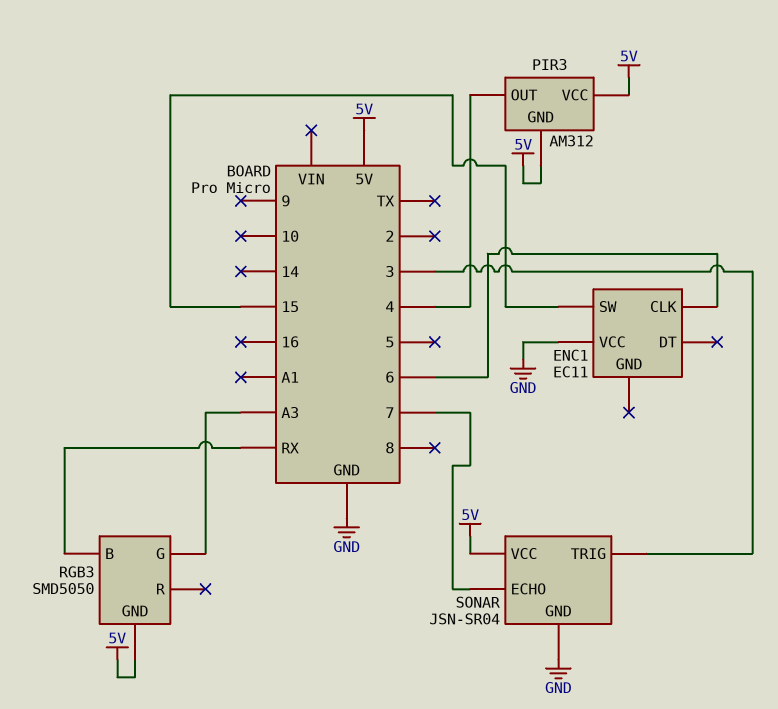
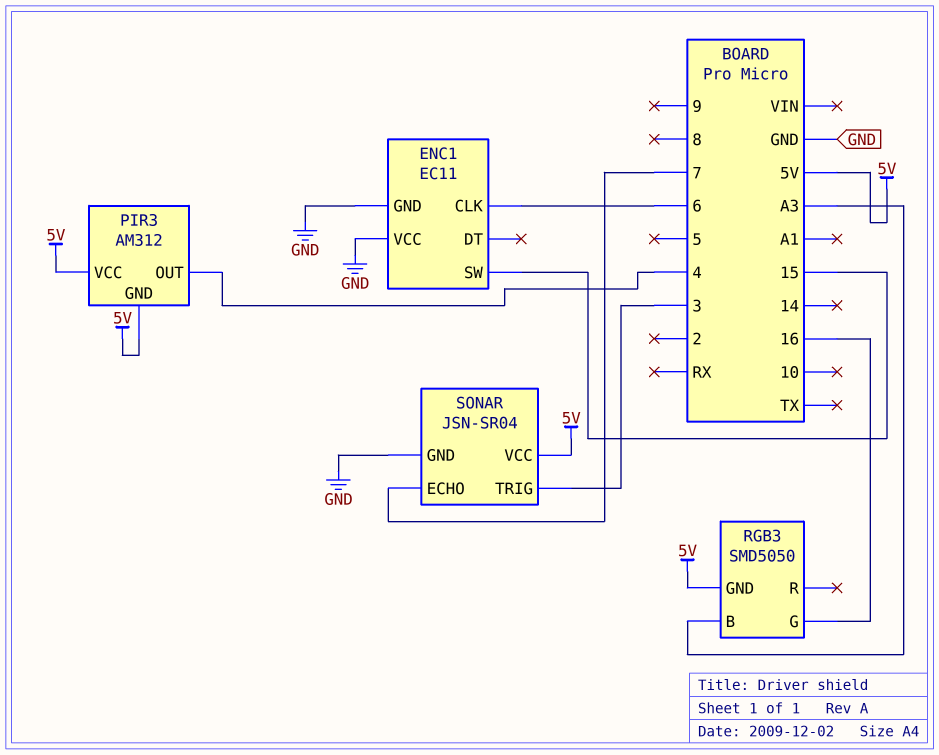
ENC1 pin GND: none -> GND
RGB3 pin B: RX -> A3
RGB3 pin G: A3 -> 16

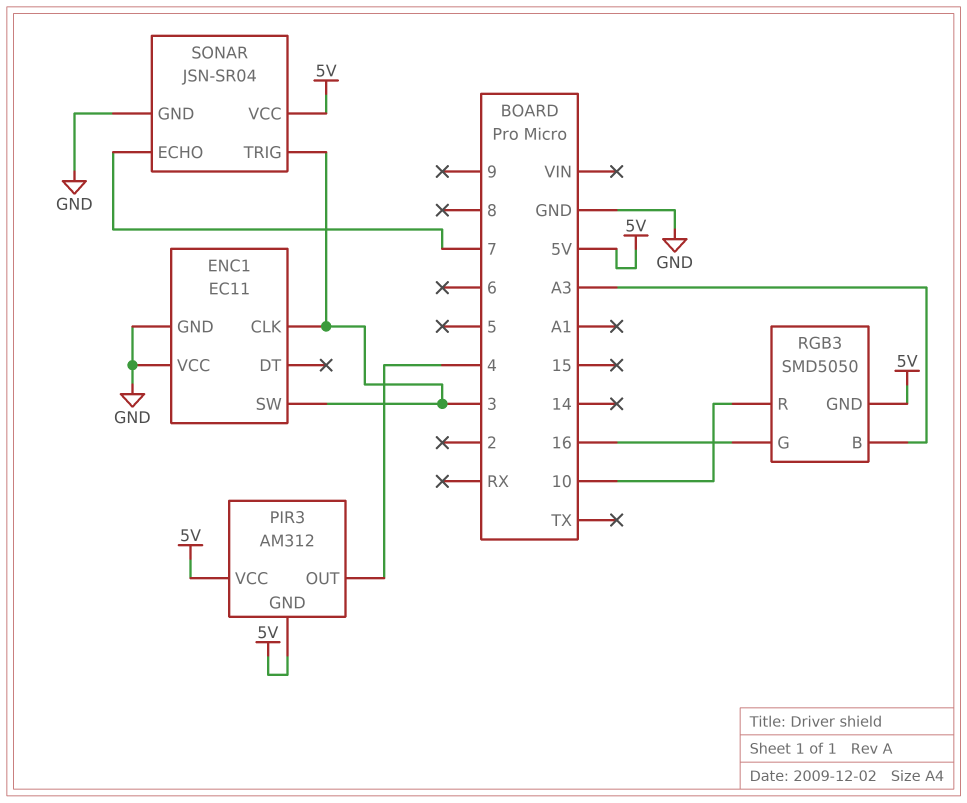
ENC1 pin CLK: 6 -> 3
ENC1 pin SW: 15 -> 3
RGB3 pin R: none -> 10

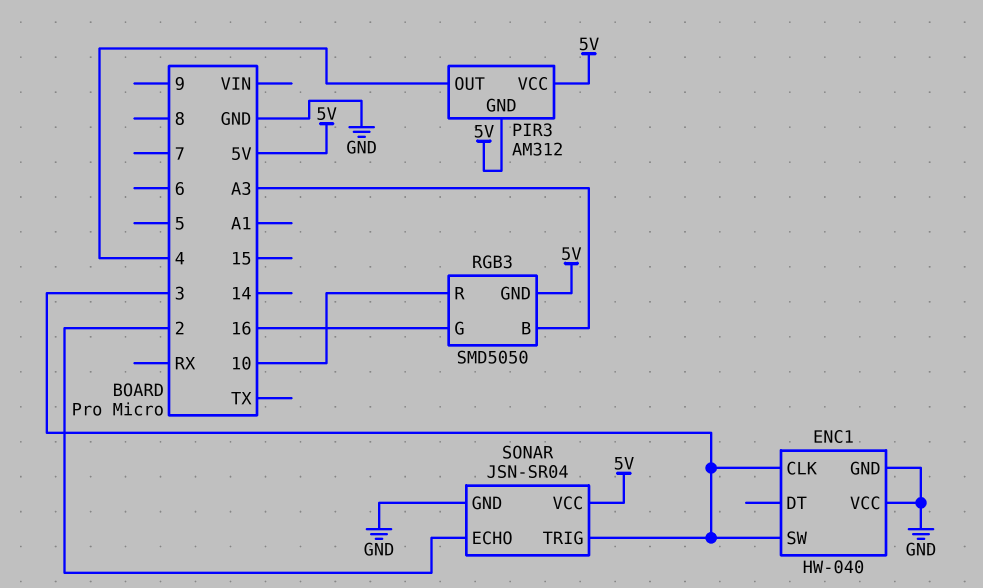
ENC1: EC11 -> HW-040
SONAR pin ECHO: 7 -> 2

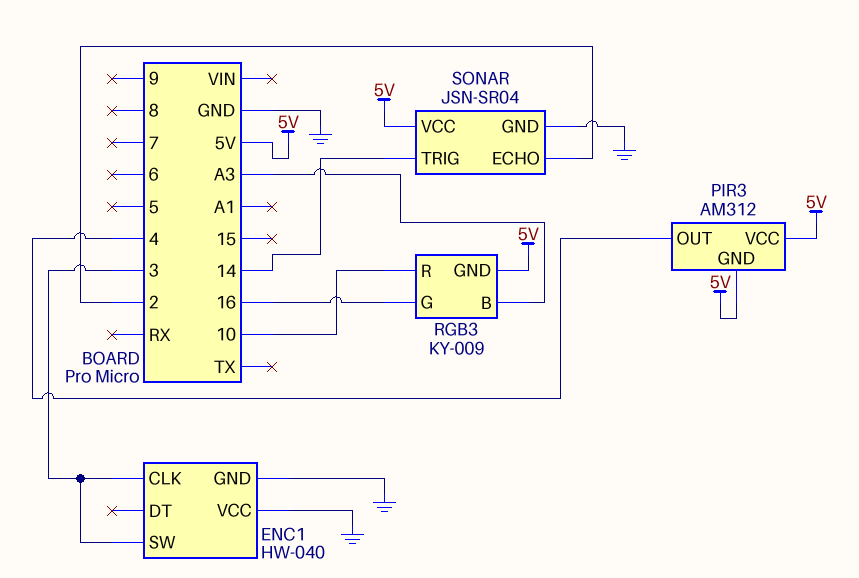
RGB3: SMD5050 -> KY-009
SONAR pin TRIG: 3 -> 14

